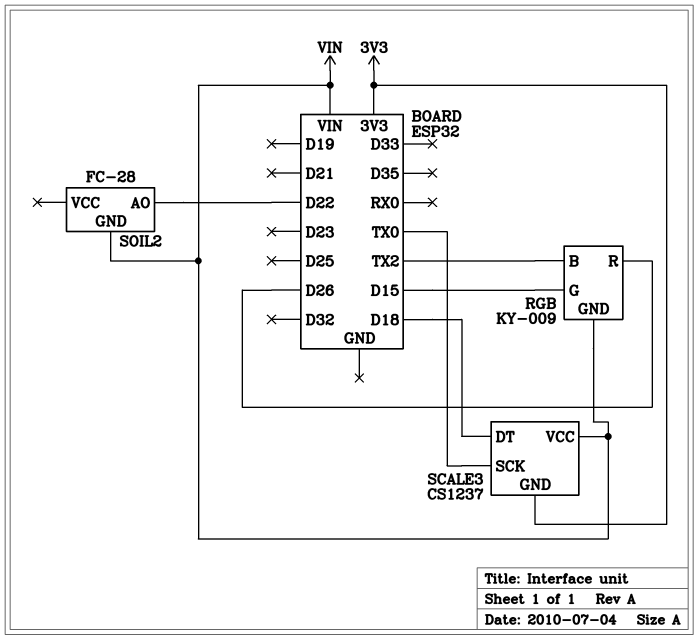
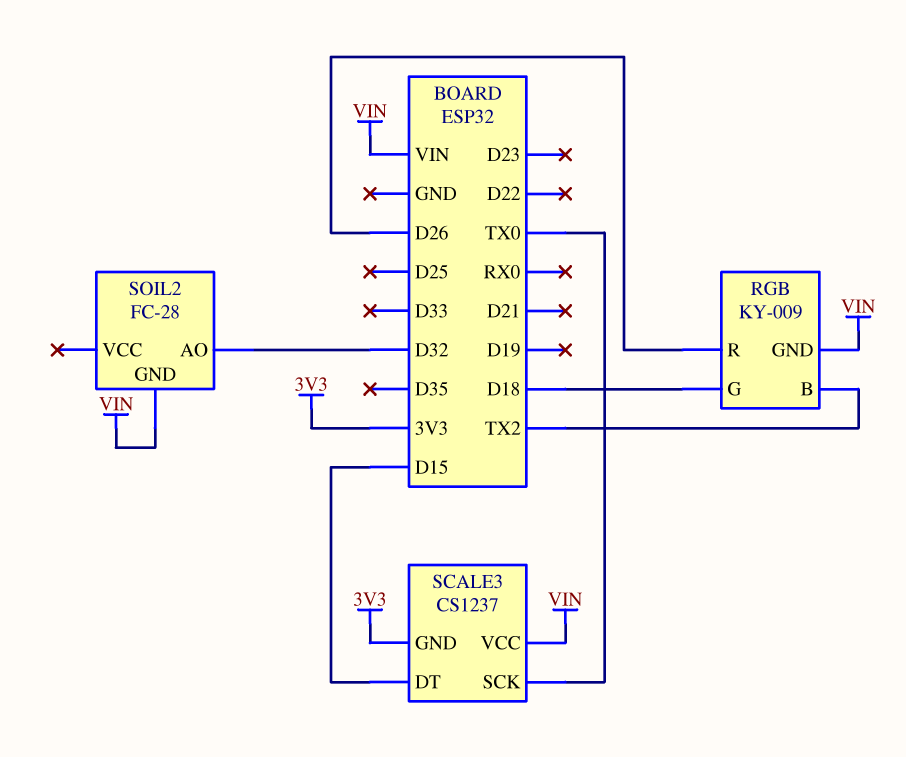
RGB pin G: D15 -> D18
SCALE3 pin DT: D18 -> D15
SOIL2 pin AO: D22 -> D32

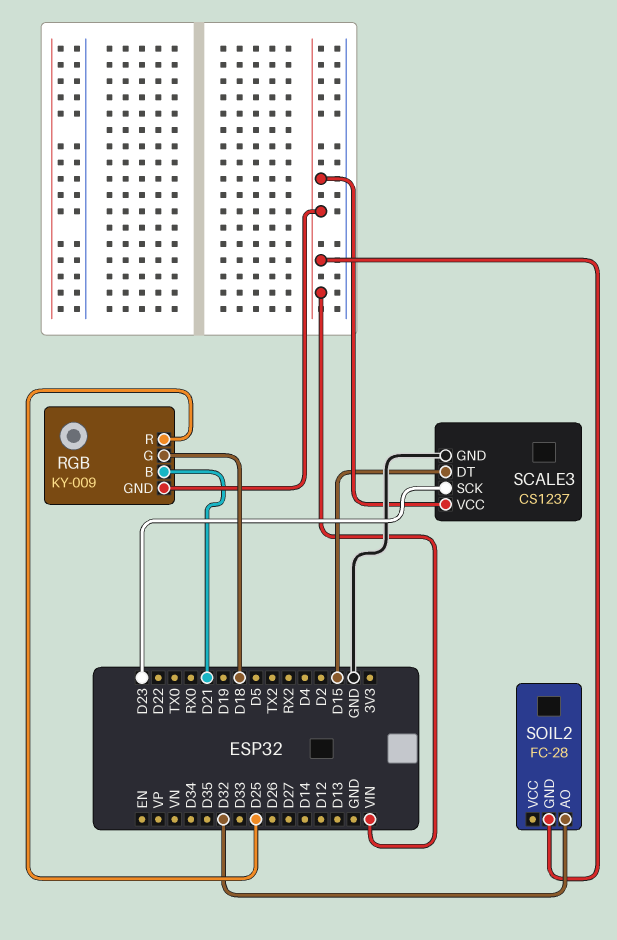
RGB pin B: TX2 -> D21
RGB pin R: D26 -> D25
SCALE3 pin GND: 3V3 -> GND
SCALE3 pin SCK: TX0 -> D23

